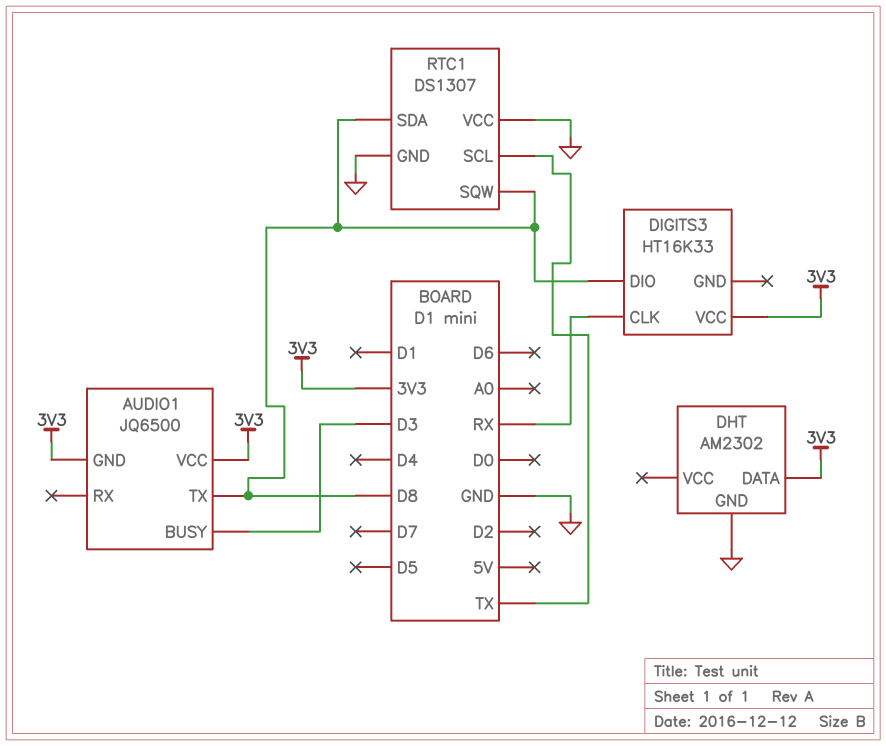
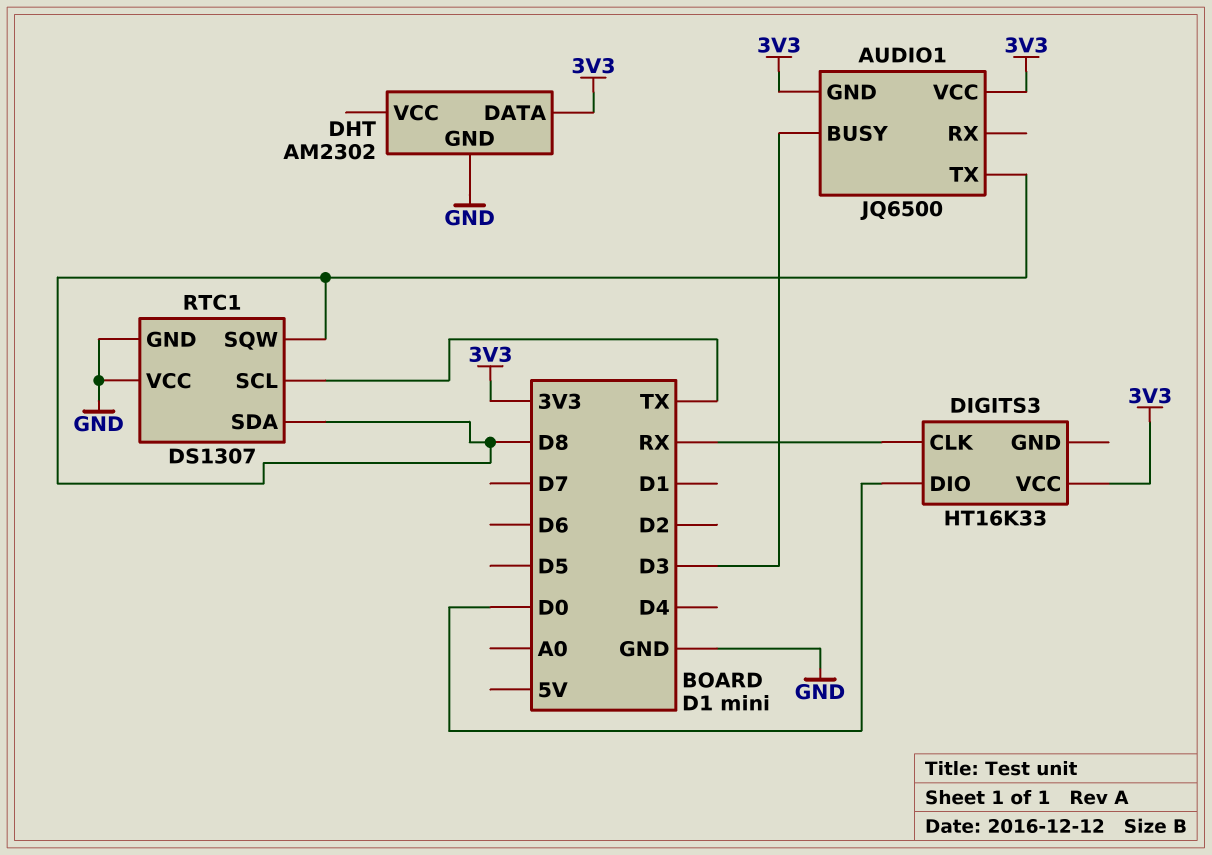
DIGITS3 pin DIO: D8 -> D0

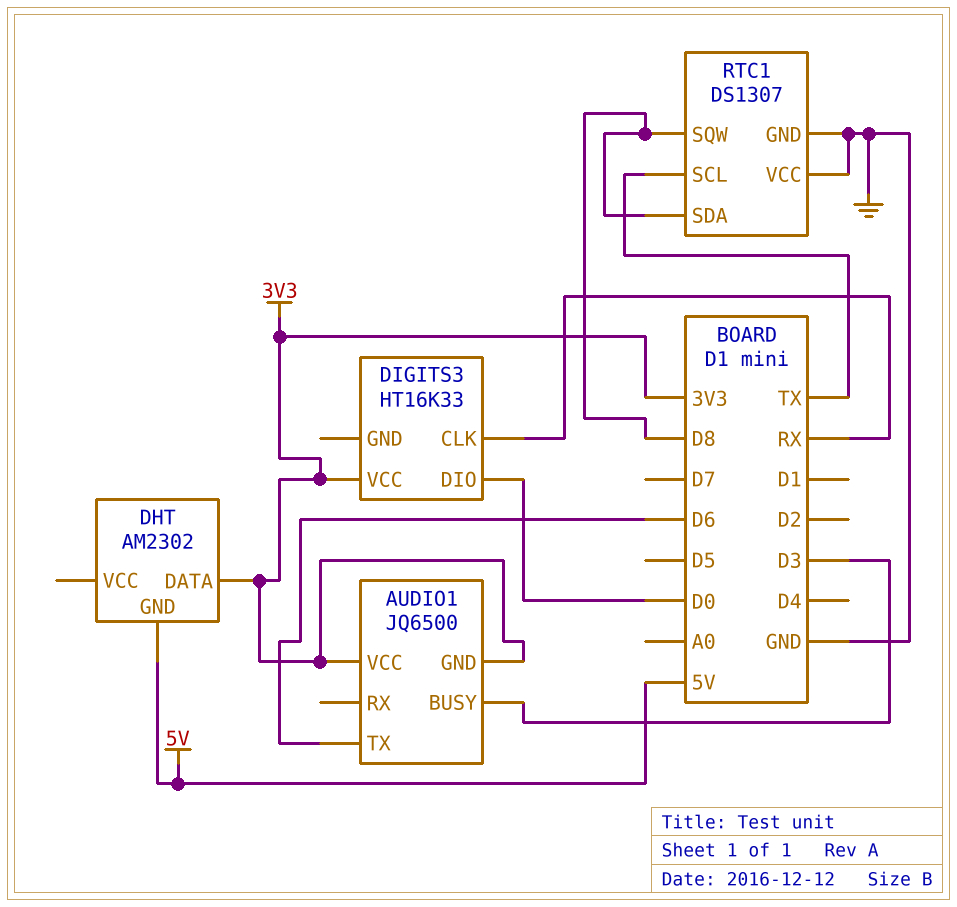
AUDIO1 pin TX: D8 -> D6
DHT pin GND: GND -> 5V

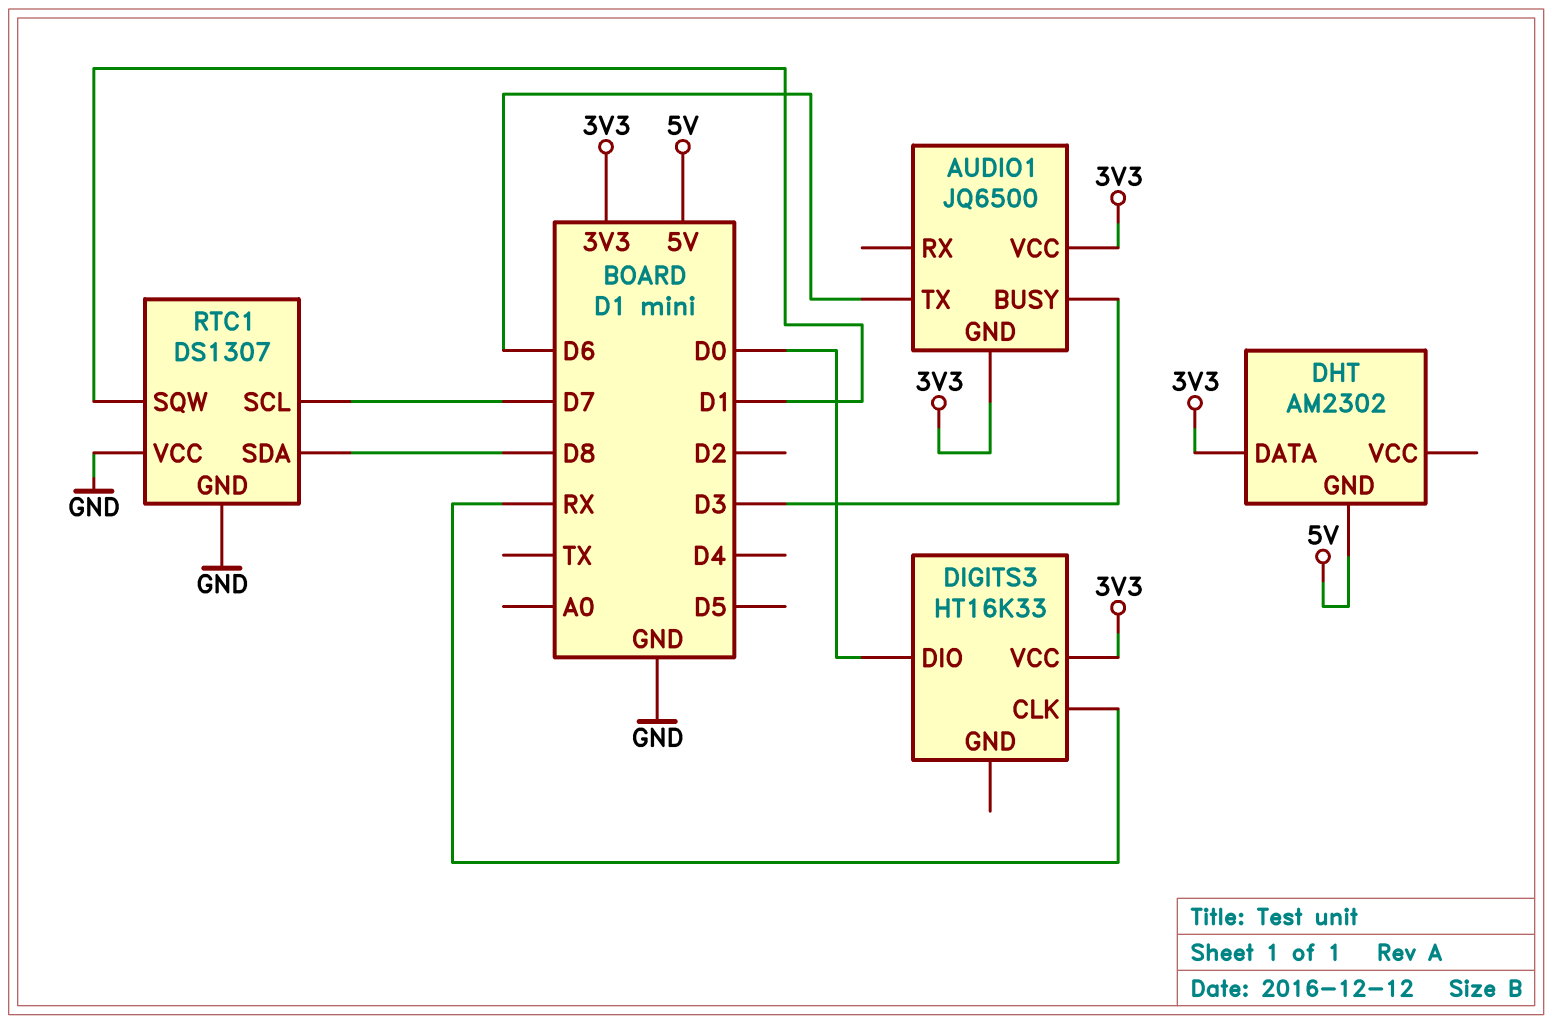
RTC1 pin SCL: TX -> D7
RTC1 pin SQW: D8 -> D1

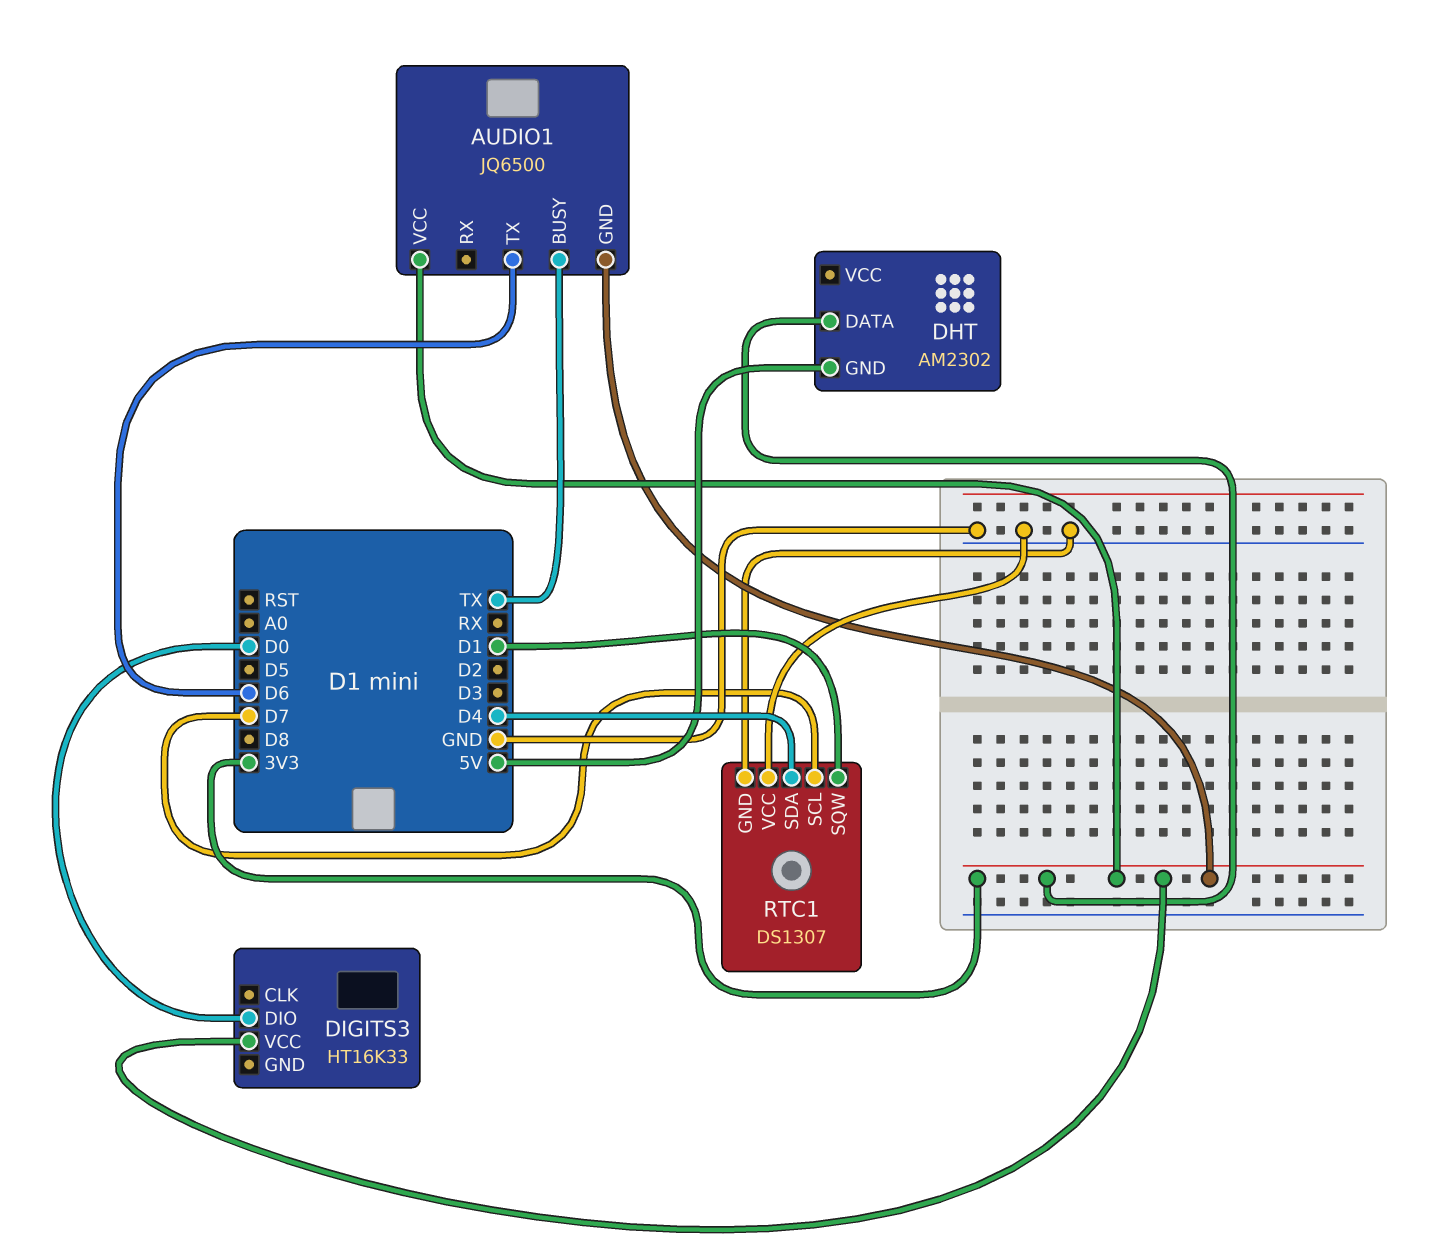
AUDIO1 pin BUSY: D3 -> TX
DIGITS3 pin CLK: RX -> none
RTC1 pin SDA: D8 -> D4

